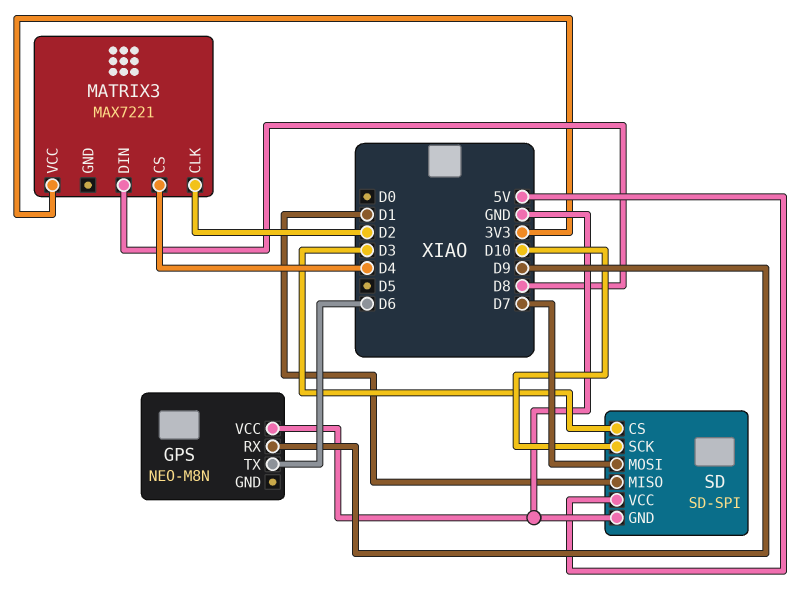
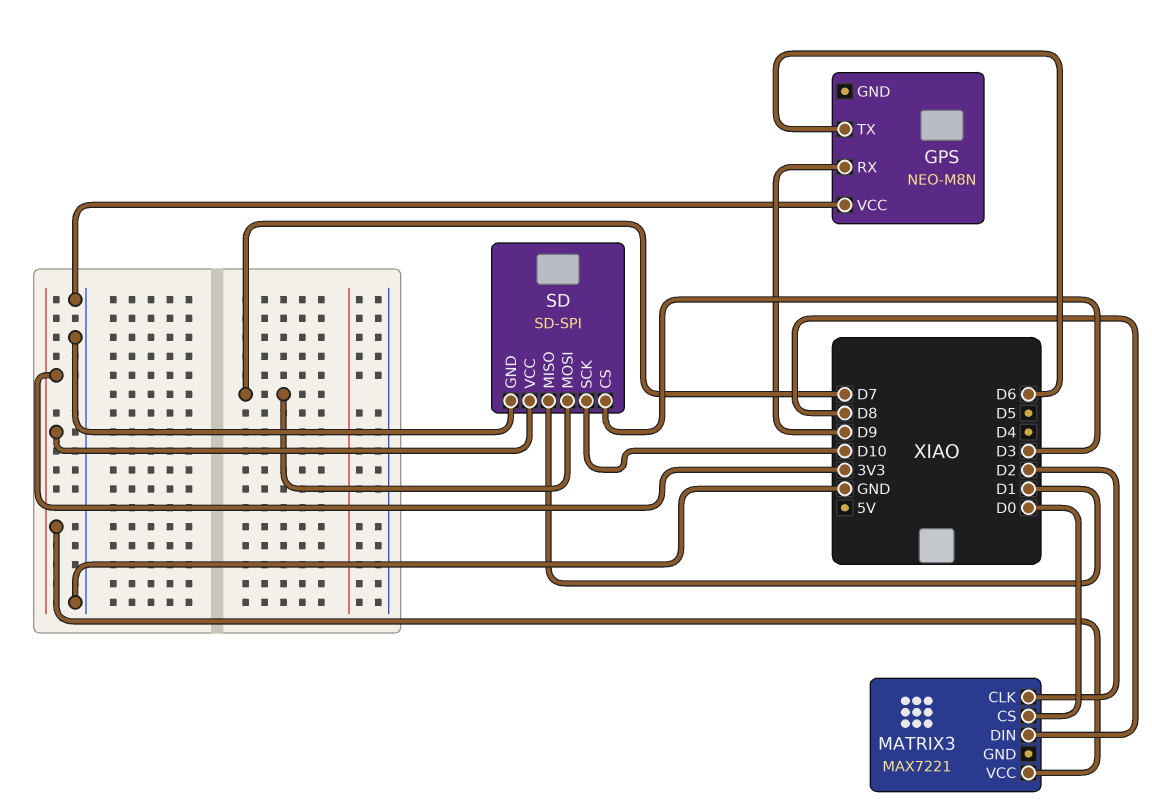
MATRIX3 pin CS: D4 -> D0
SD pin VCC: 5V -> 3V3

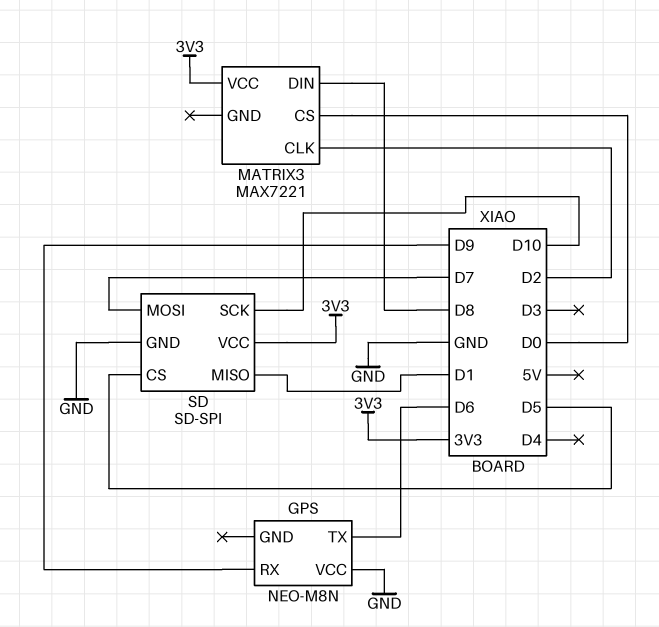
SD pin CS: D3 -> D5

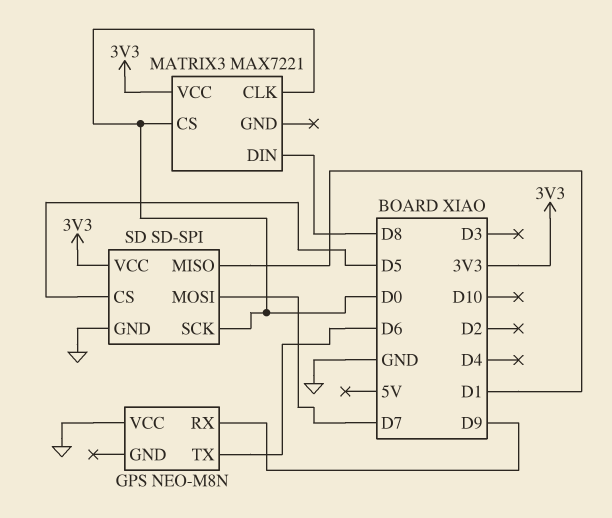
MATRIX3 pin CLK: D2 -> D0
SD pin SCK: D10 -> D0

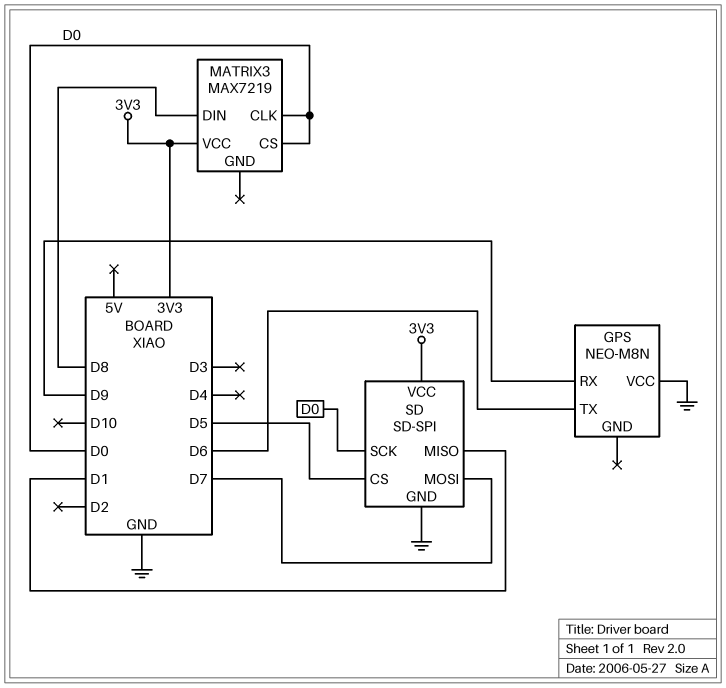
MATRIX3: MAX7221 -> MAX7219

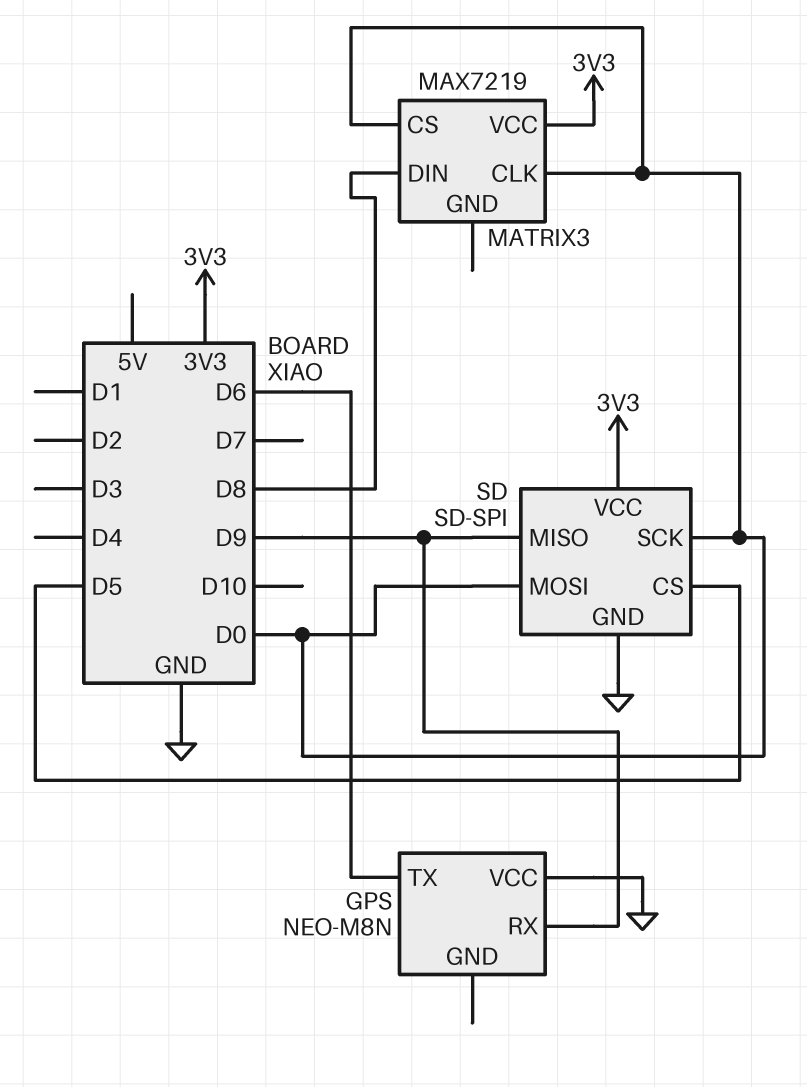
SD pin MISO: D1 -> D9
SD pin MOSI: D7 -> D0

